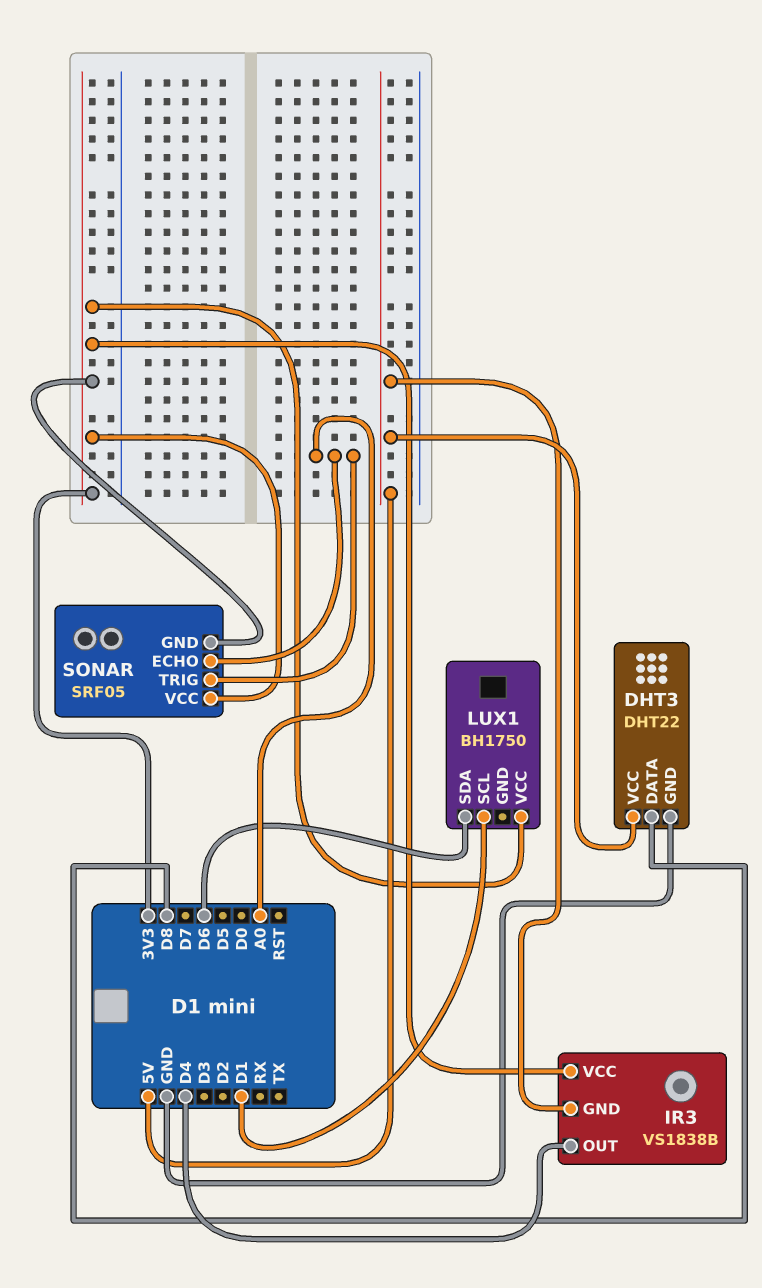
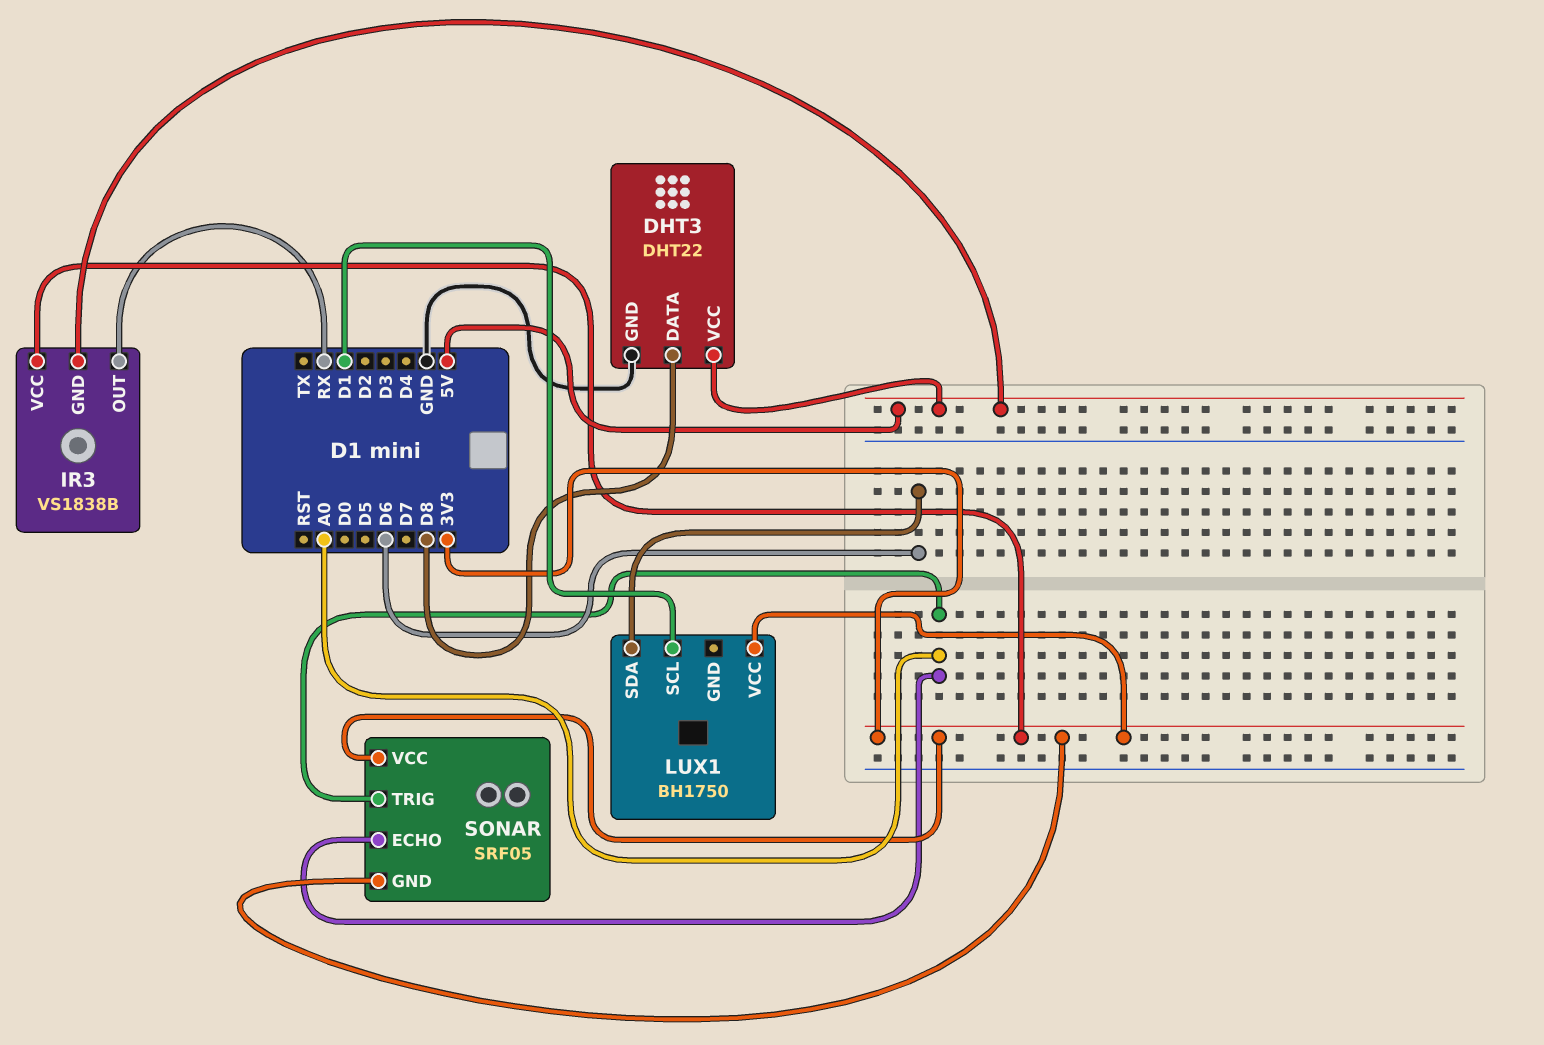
IR3 pin OUT: D4 -> RX

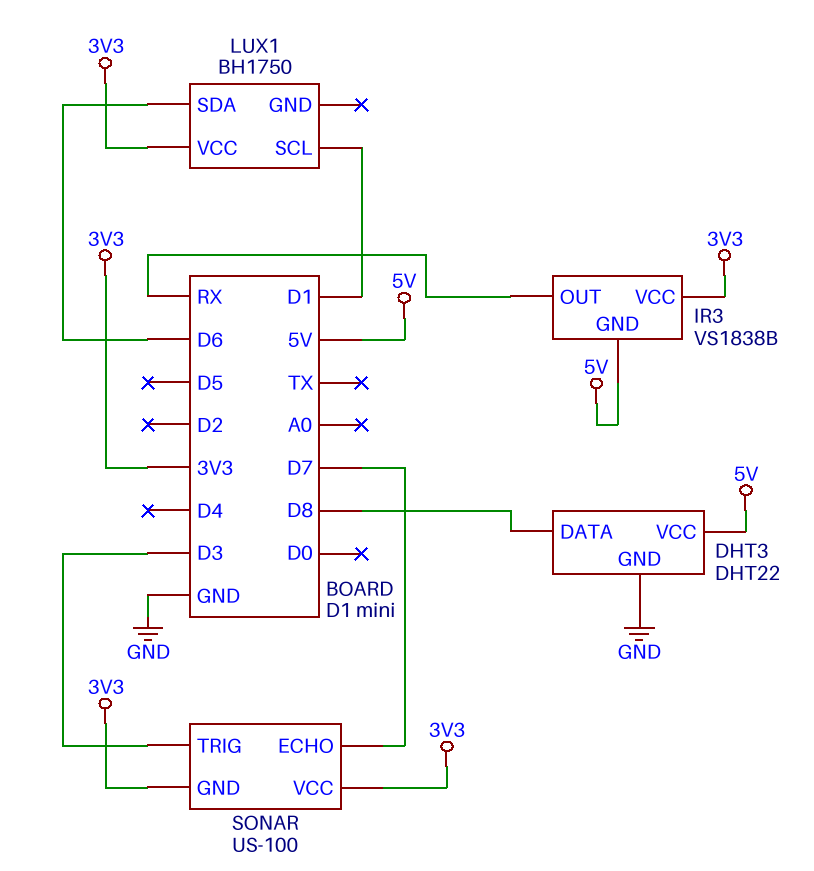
SONAR: SRF05 -> US-100
SONAR pin ECHO: A0 -> D7
SONAR pin TRIG: A0 -> D3

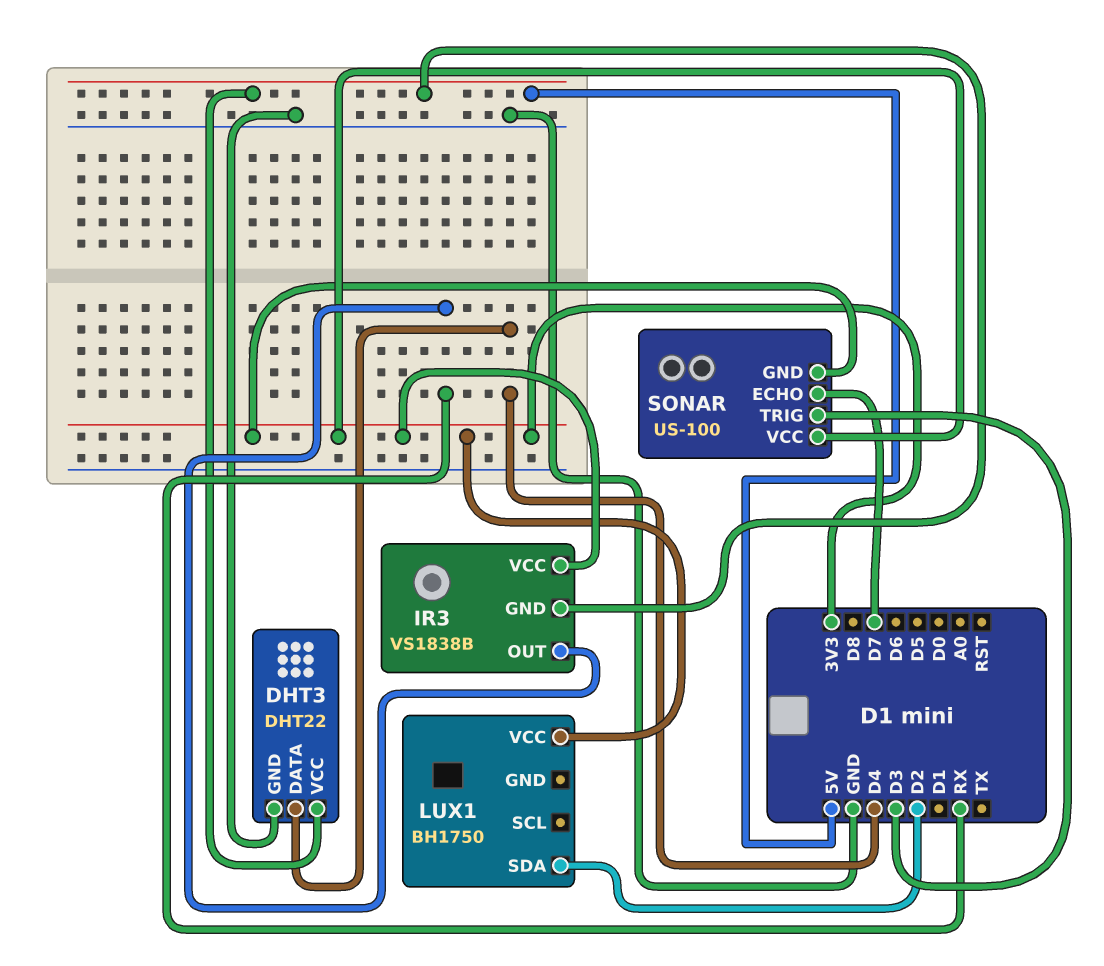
DHT3 pin DATA: D8 -> D4
LUX1 pin SCL: D1 -> none
LUX1 pin SDA: D6 -> D2

